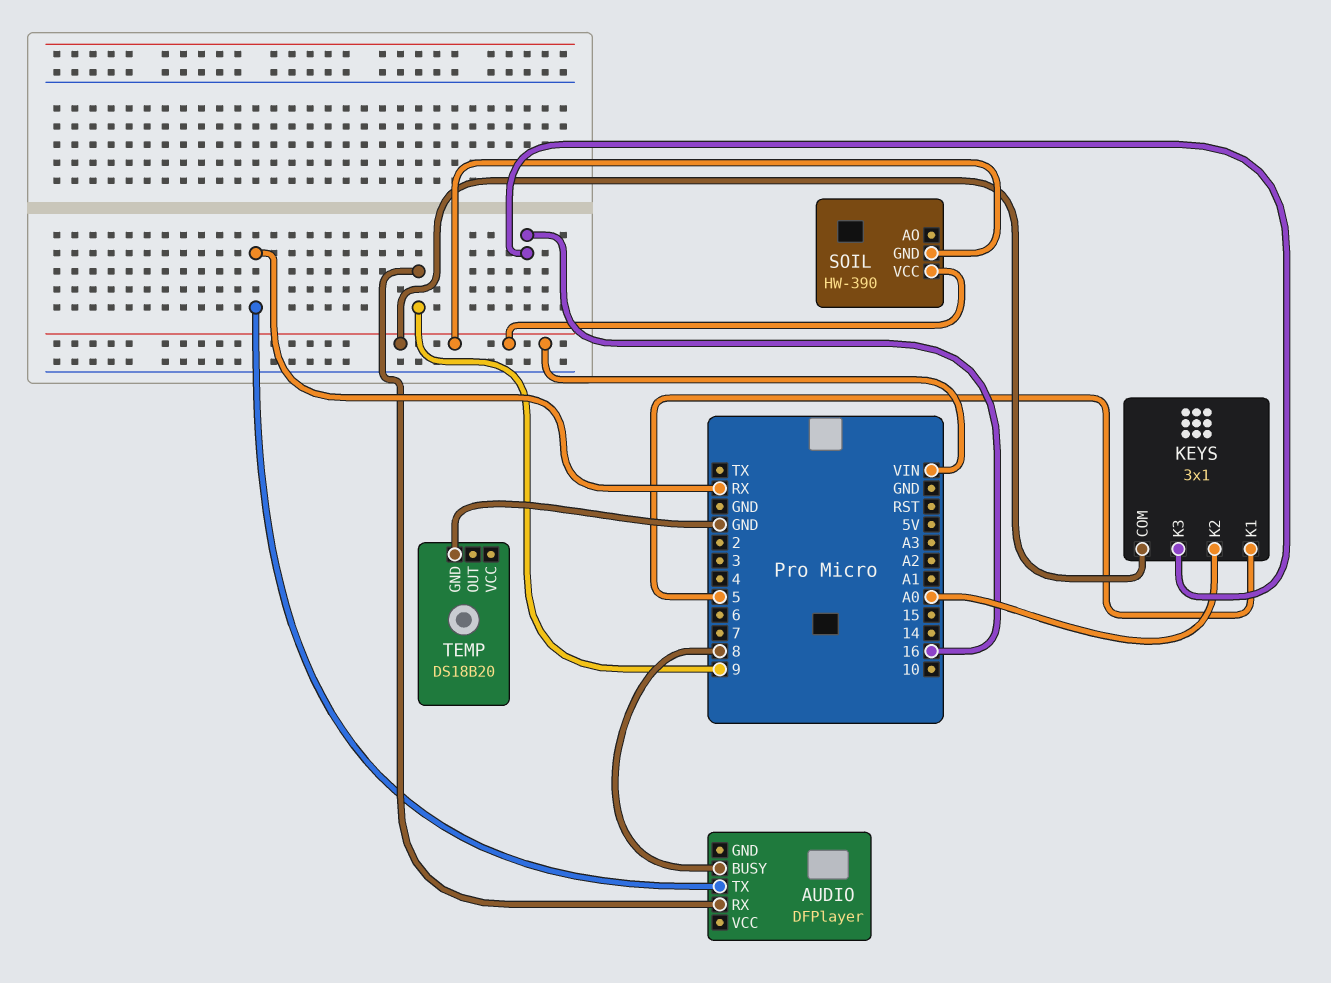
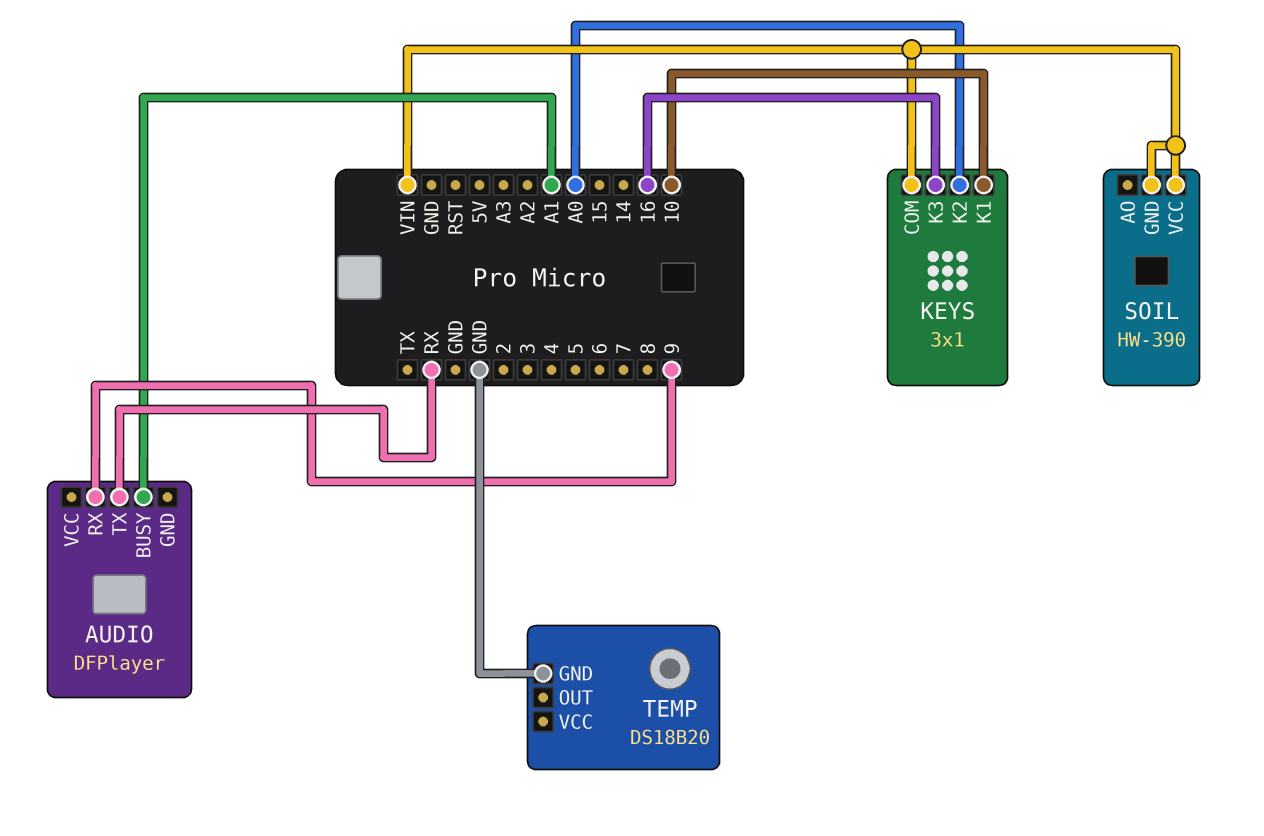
AUDIO pin BUSY: 8 -> A1
KEYS pin K1: 5 -> 10

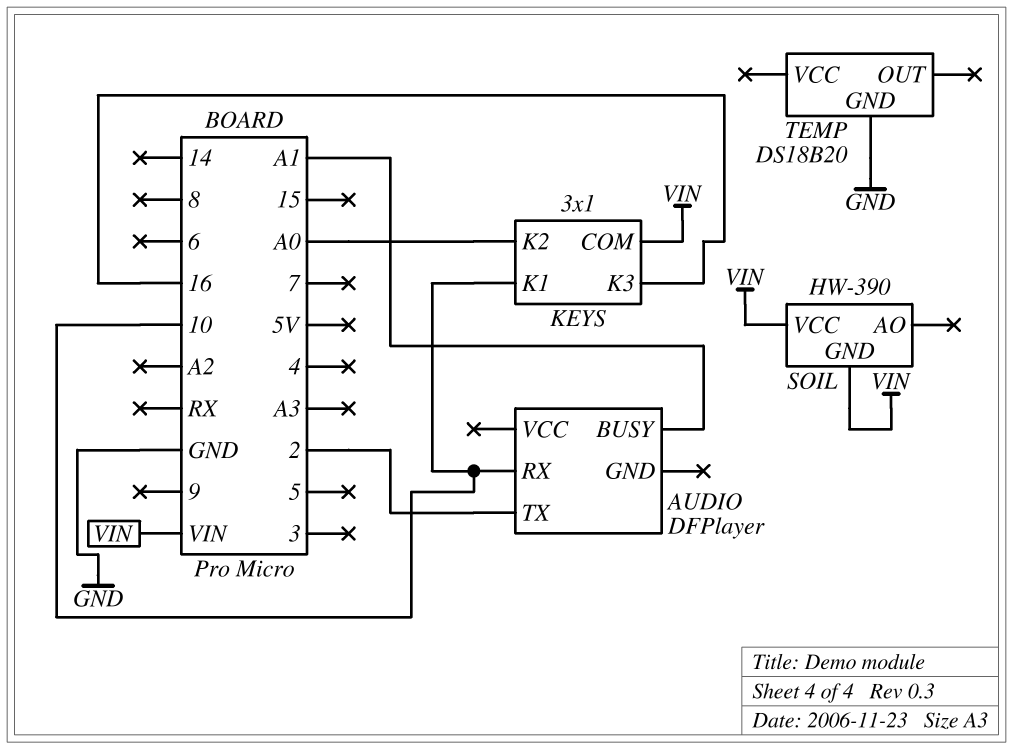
AUDIO pin RX: 9 -> 10
AUDIO pin TX: RX -> 2

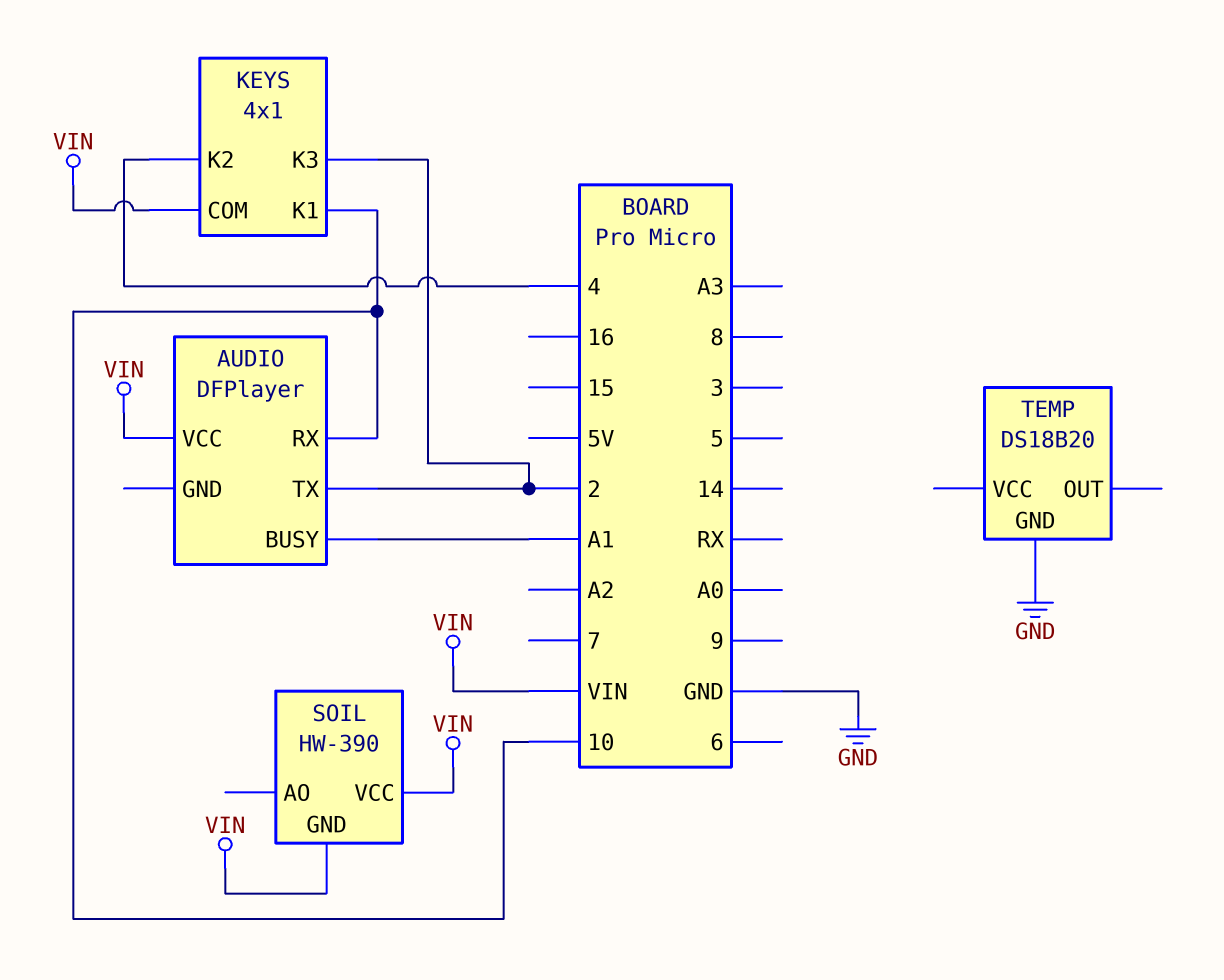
AUDIO pin VCC: none -> VIN
KEYS: 3x1 -> 4x1
KEYS pin K2: A0 -> 4
KEYS pin K3: 16 -> 2

